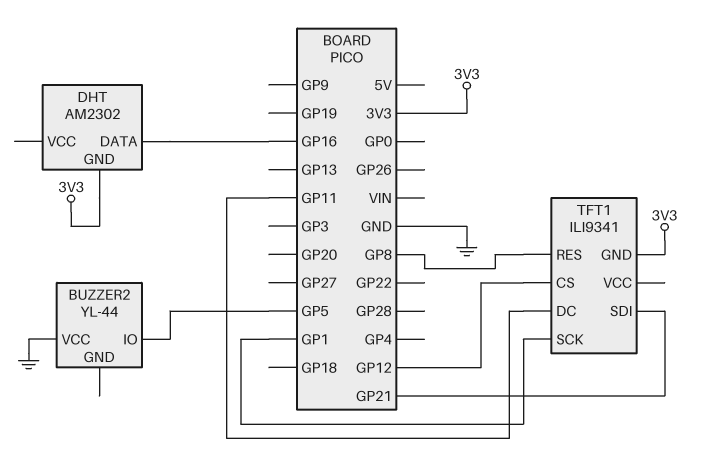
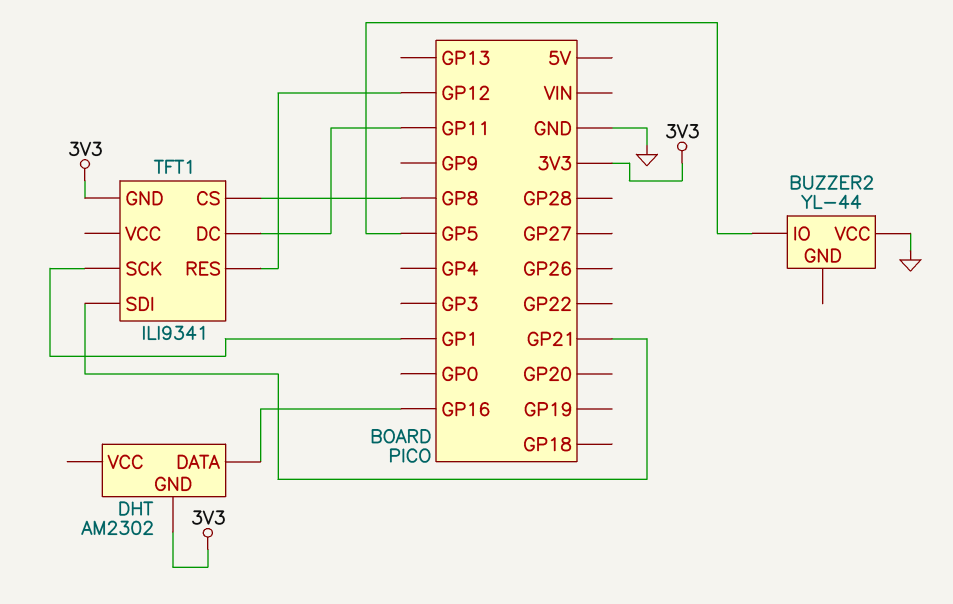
TFT1 pin CS: GP12 -> GP8
TFT1 pin RES: GP8 -> GP12

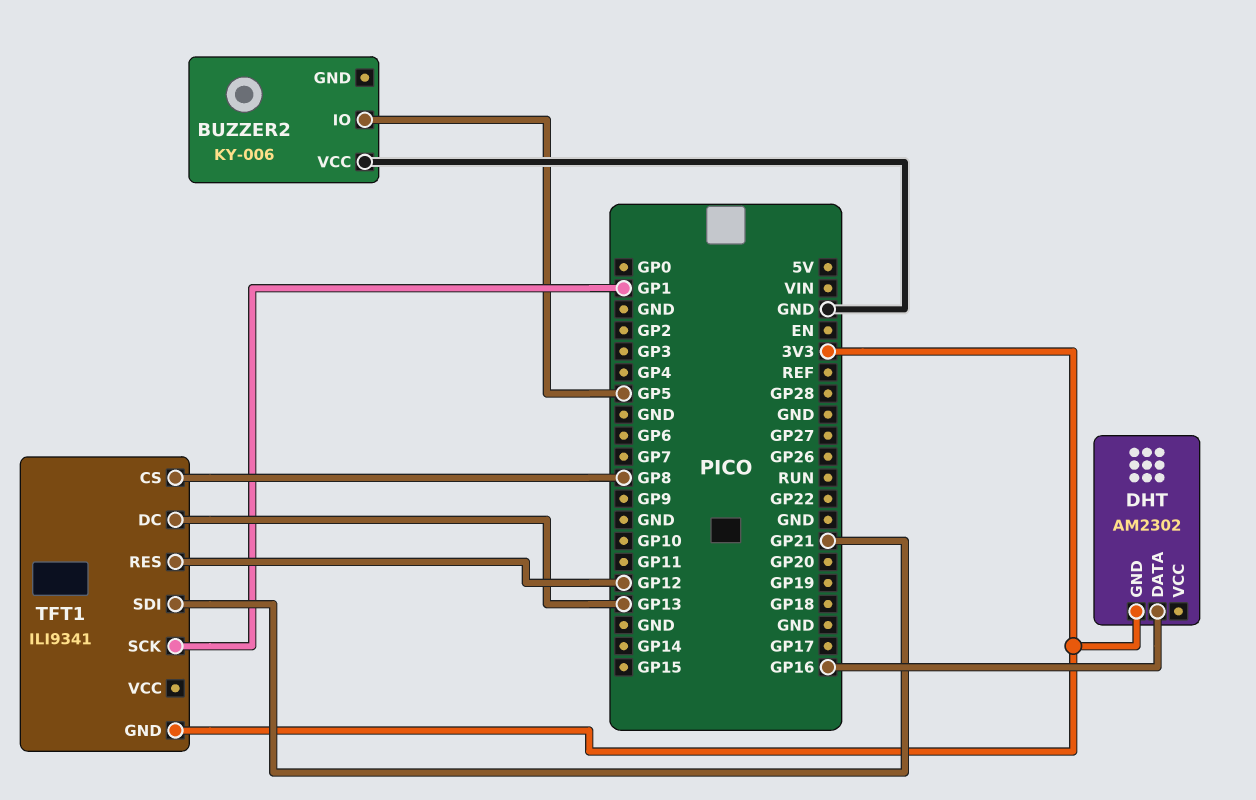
BUZZER2: YL-44 -> KY-006
TFT1 pin DC: GP11 -> GP13

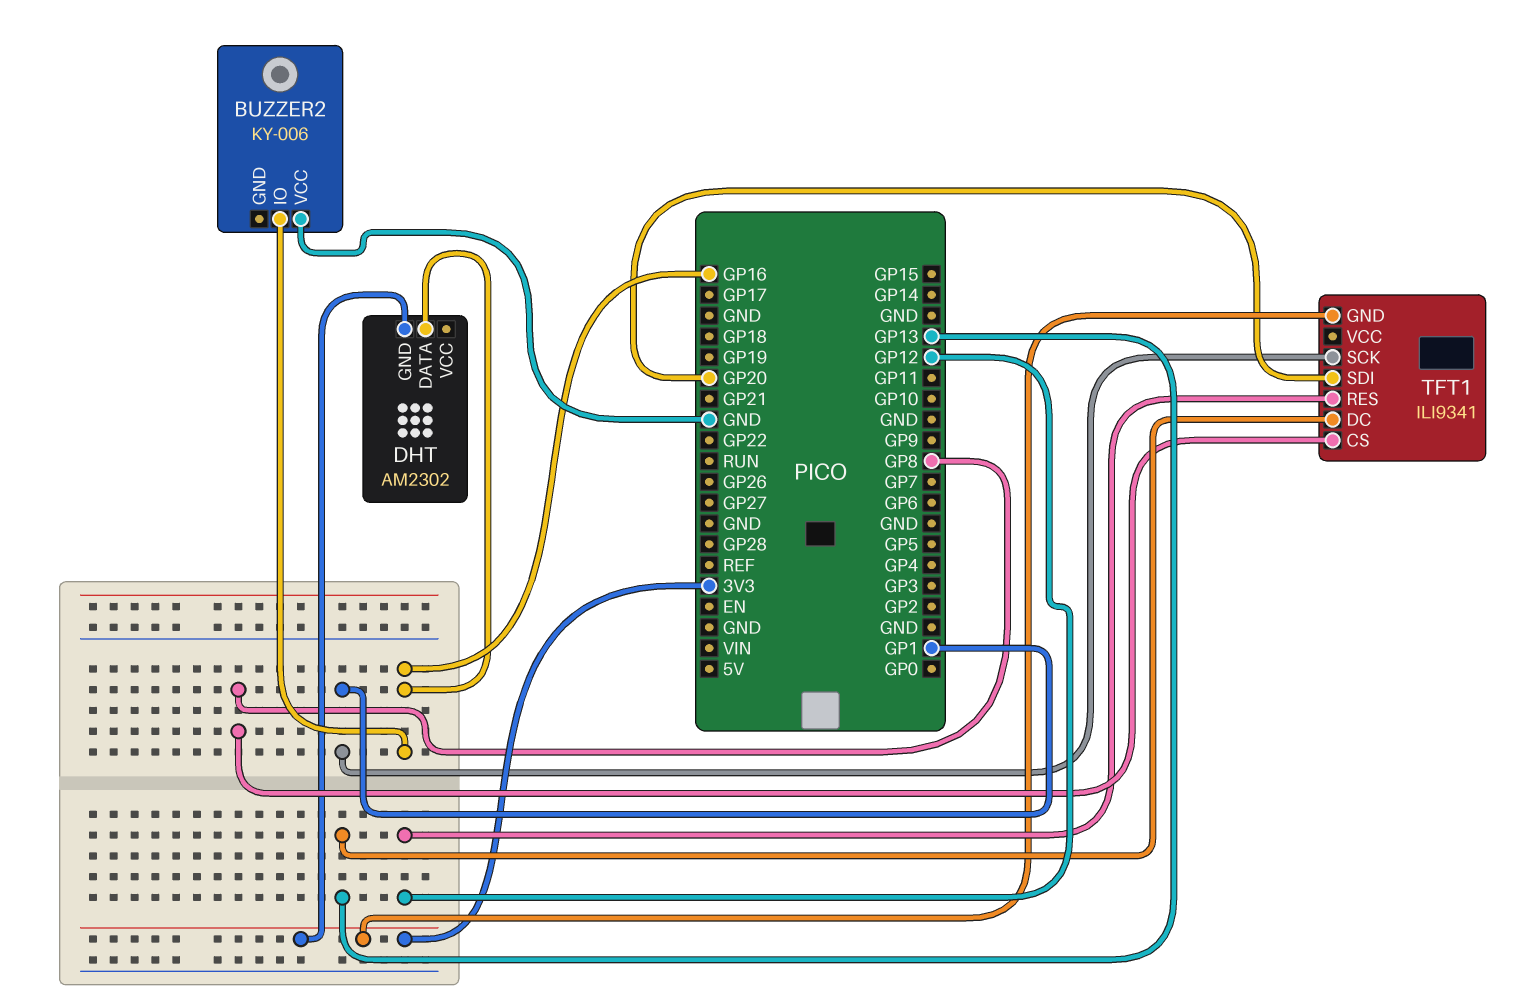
BUZZER2 pin IO: GP5 -> GP16
TFT1 pin SDI: GP21 -> GP20

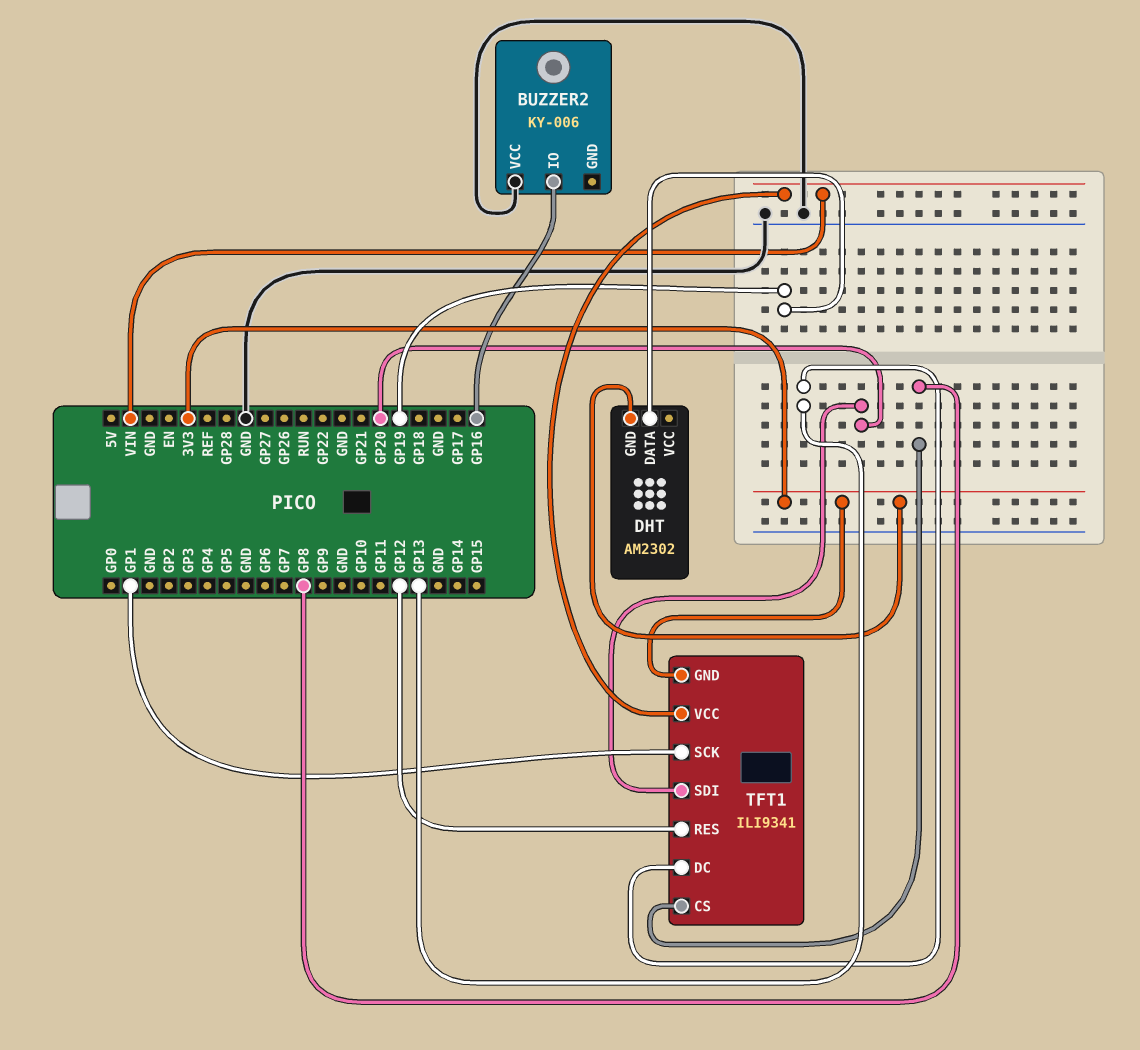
DHT pin DATA: GP16 -> GP19
TFT1 pin VCC: none -> VIN

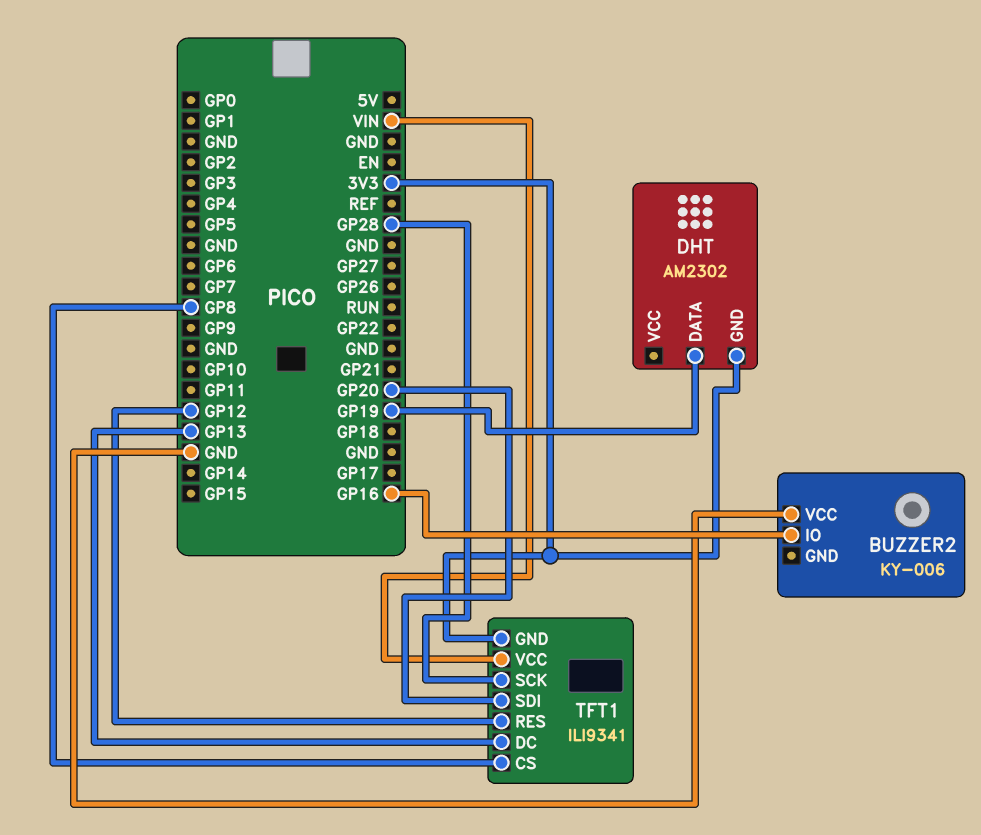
TFT1 pin SCK: GP1 -> GP28

